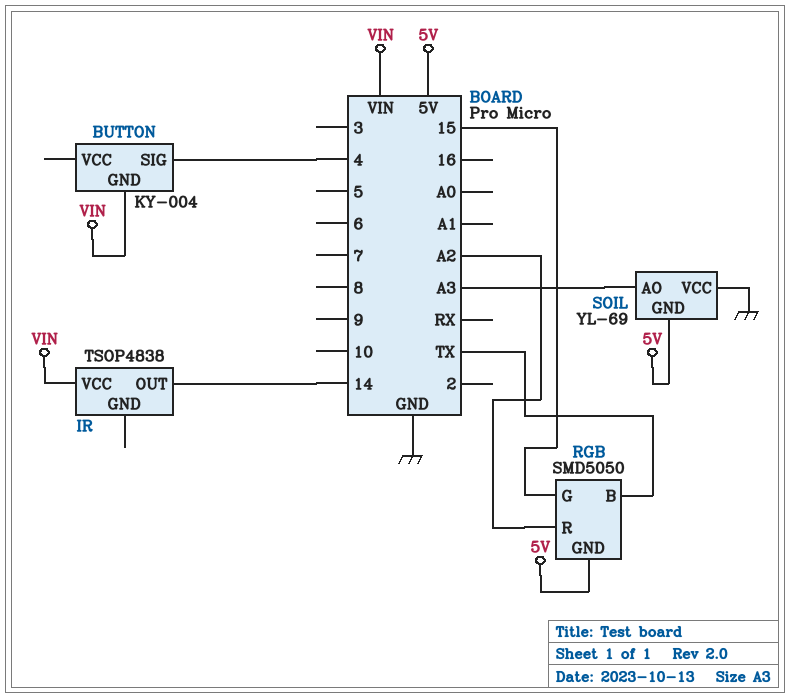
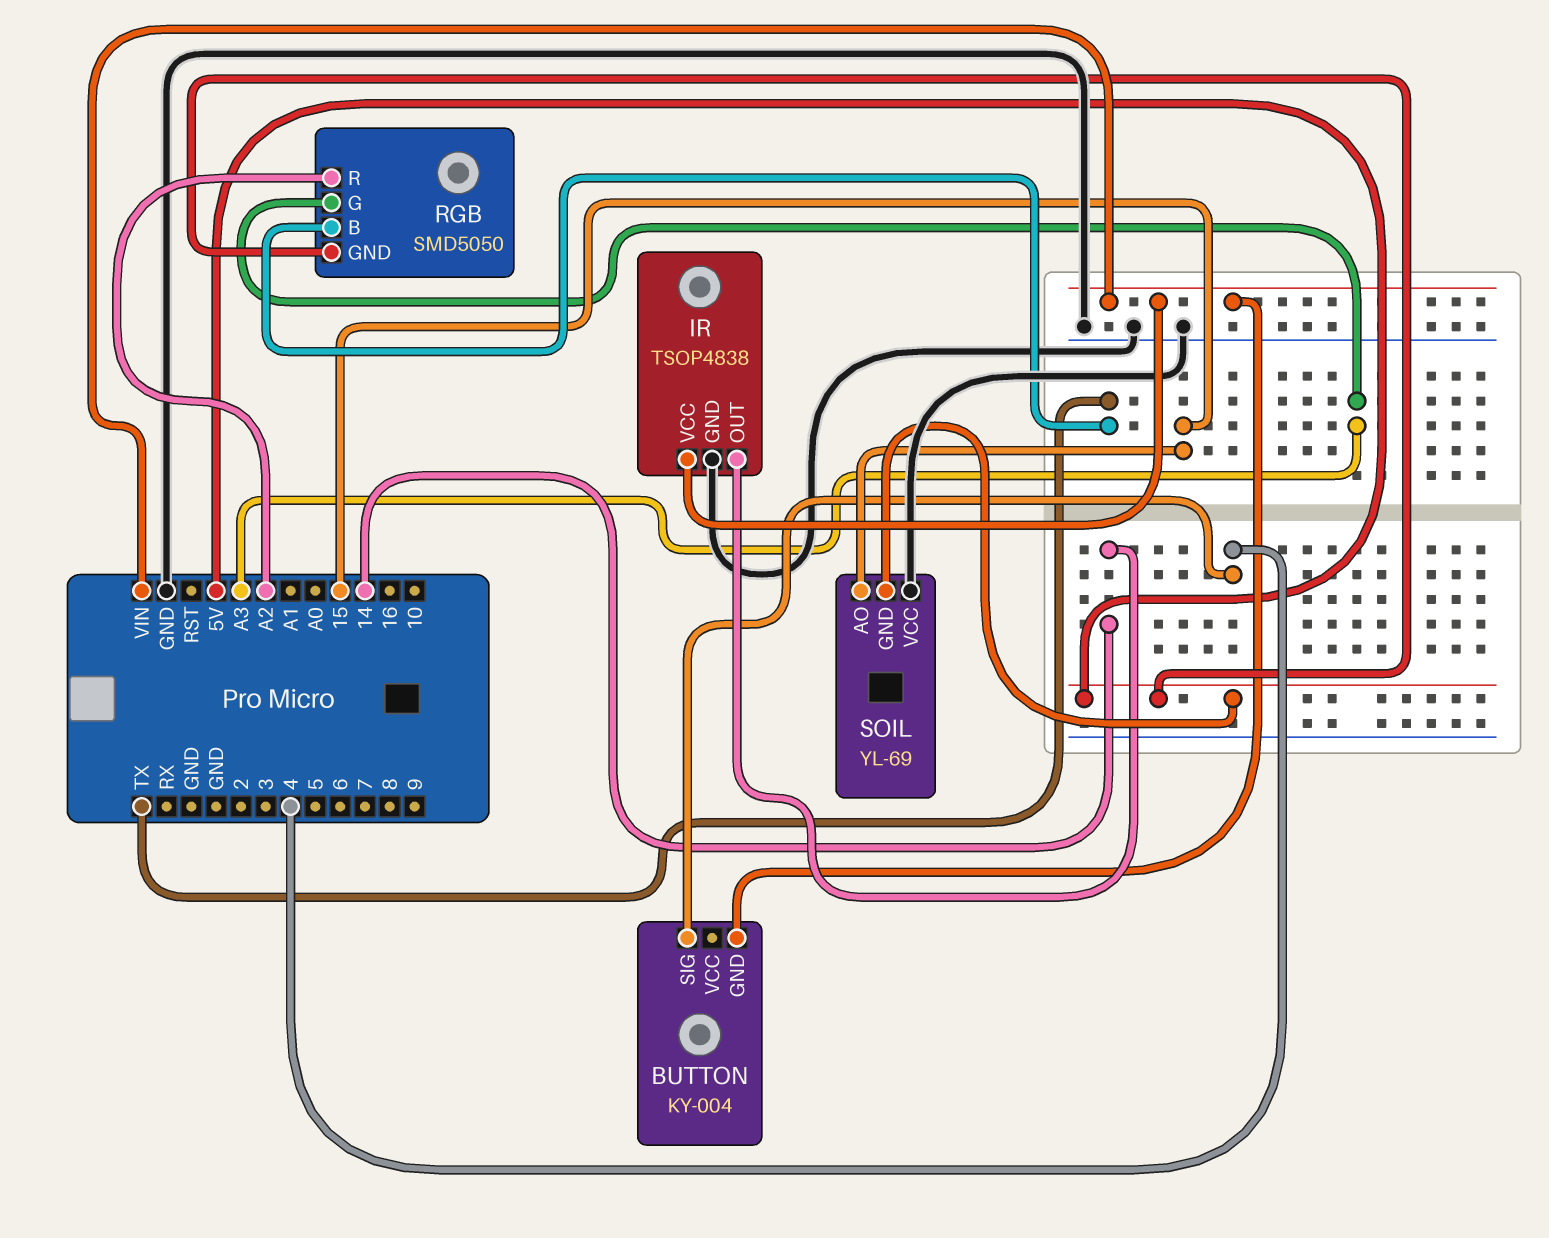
IR pin GND: none -> GND
RGB pin G: 15 -> A3
SOIL pin AO: A3 -> 15

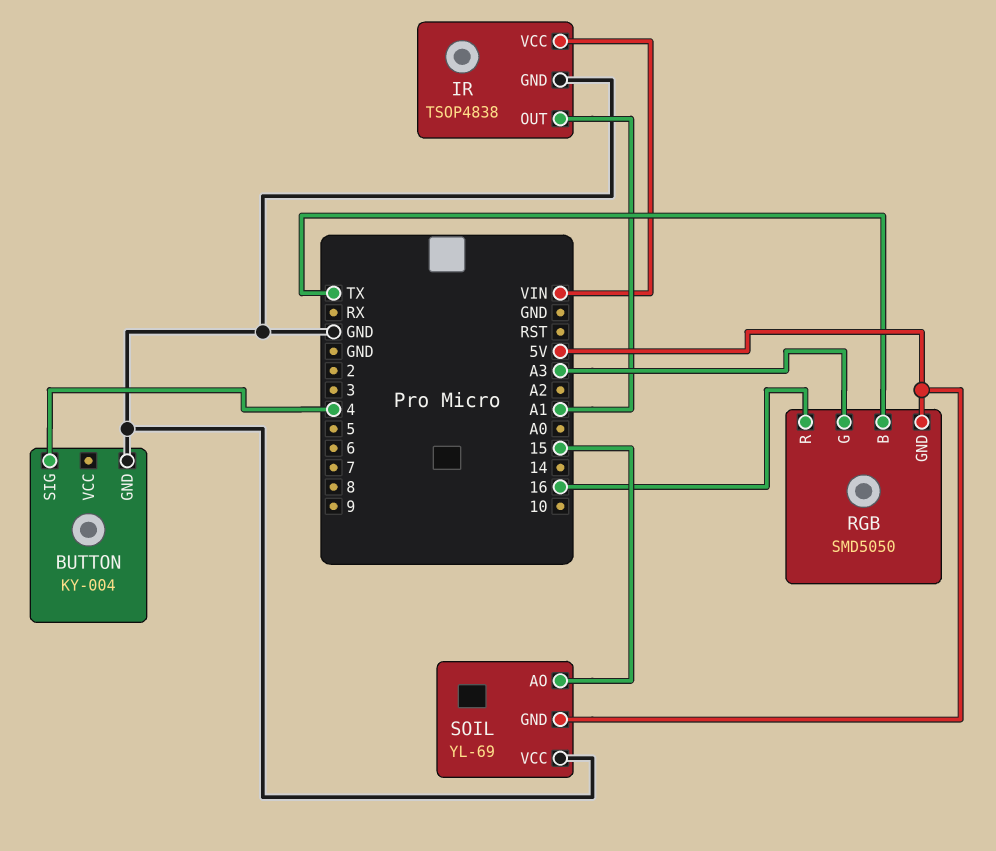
BUTTON pin GND: VIN -> GND
IR pin OUT: 14 -> A1
RGB pin R: A2 -> 16

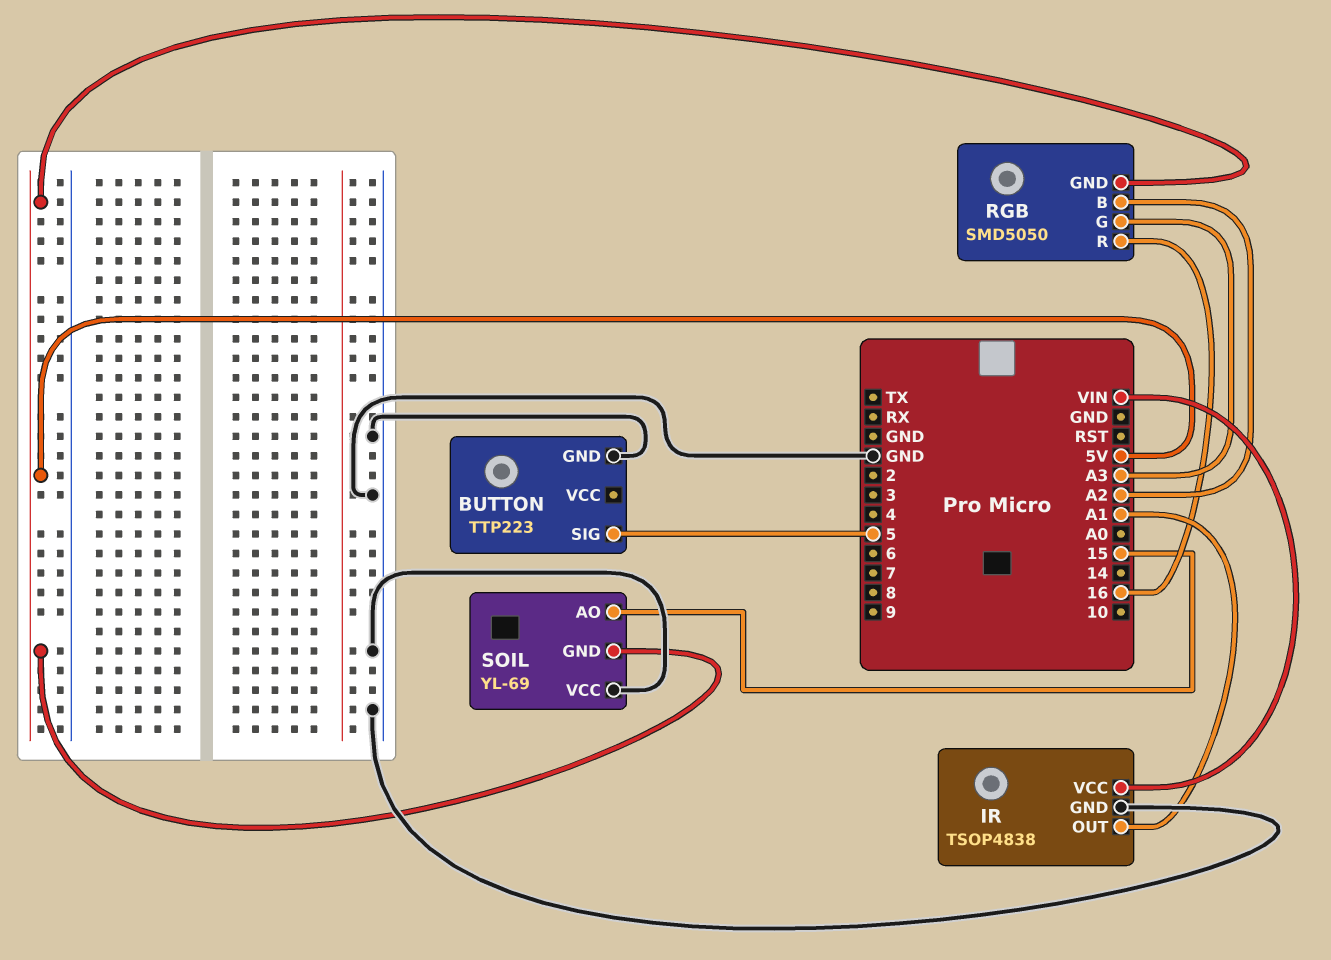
BUTTON: KY-004 -> TTP223
BUTTON pin SIG: 4 -> 5
RGB pin B: TX -> A2

